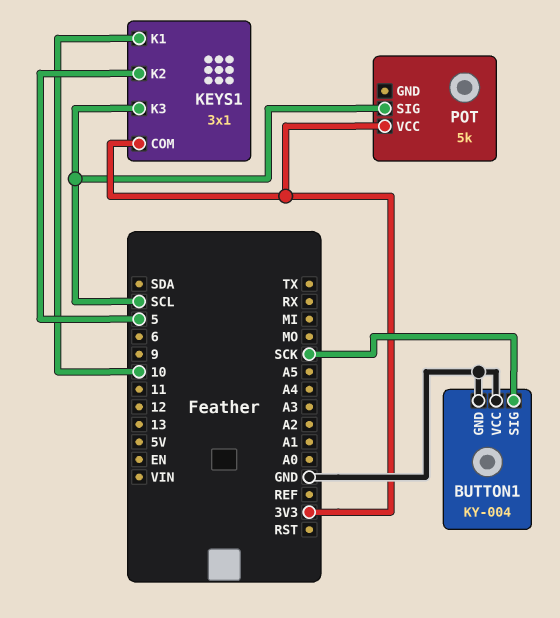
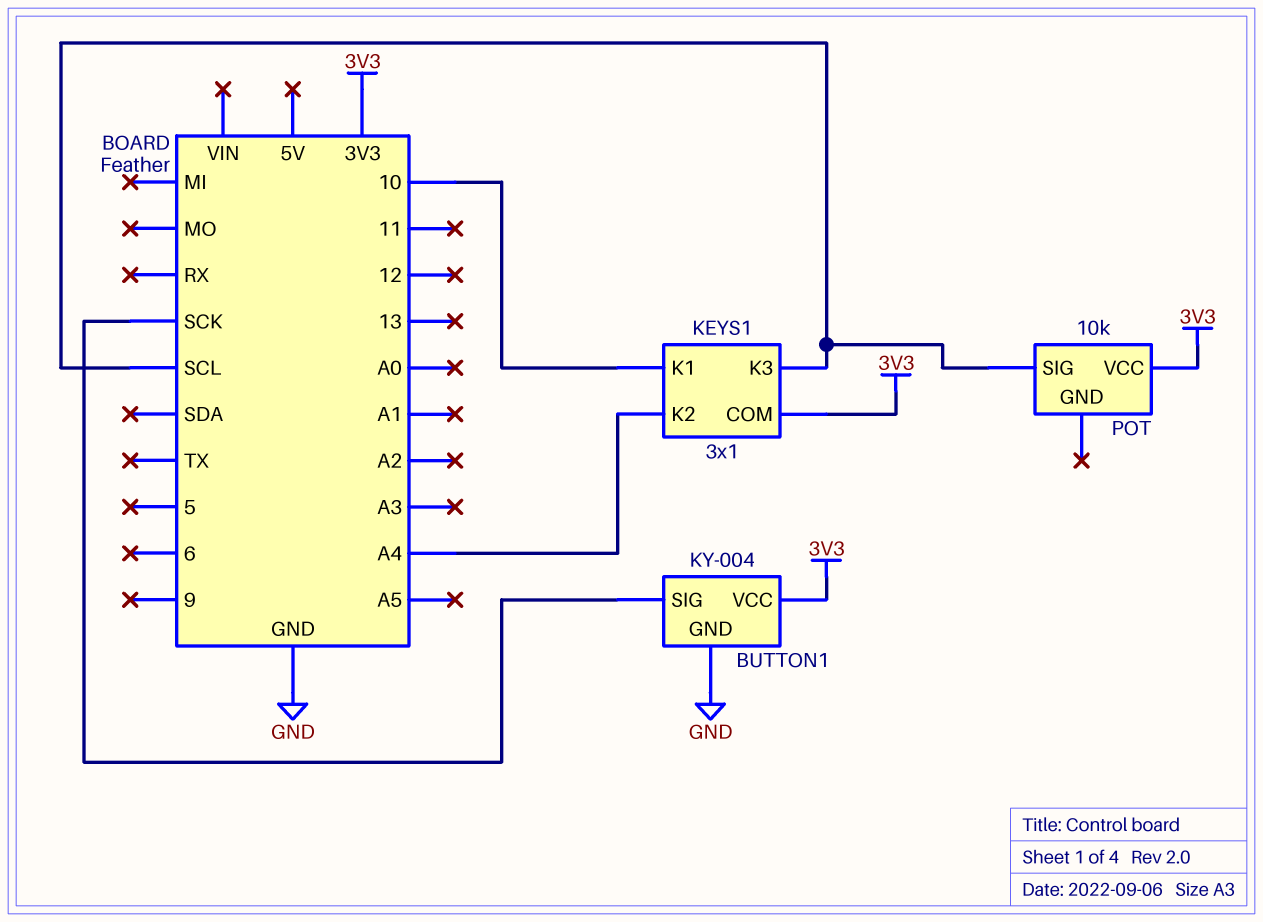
BUTTON1 pin VCC: GND -> 3V3
KEYS1 pin K2: 5 -> A4
POT: 5k -> 10k

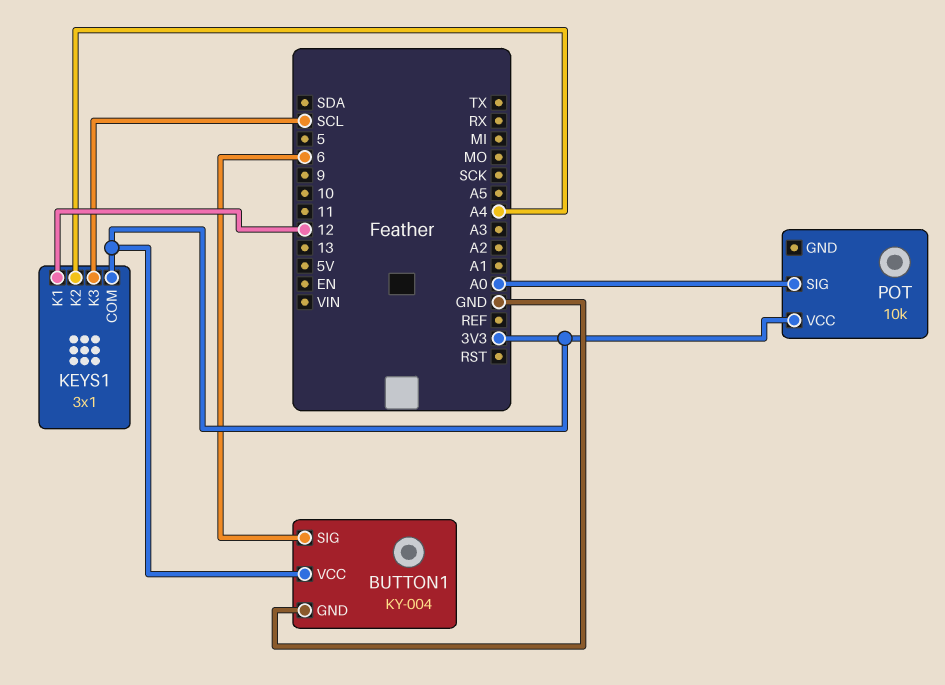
BUTTON1 pin SIG: SCK -> 6
KEYS1 pin K1: 10 -> 12
POT pin SIG: SCL -> A0

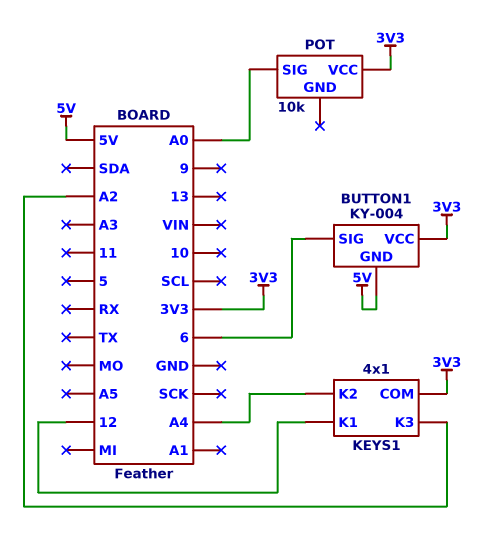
BUTTON1 pin GND: GND -> 5V
KEYS1: 3x1 -> 4x1
KEYS1 pin K3: SCL -> A2

